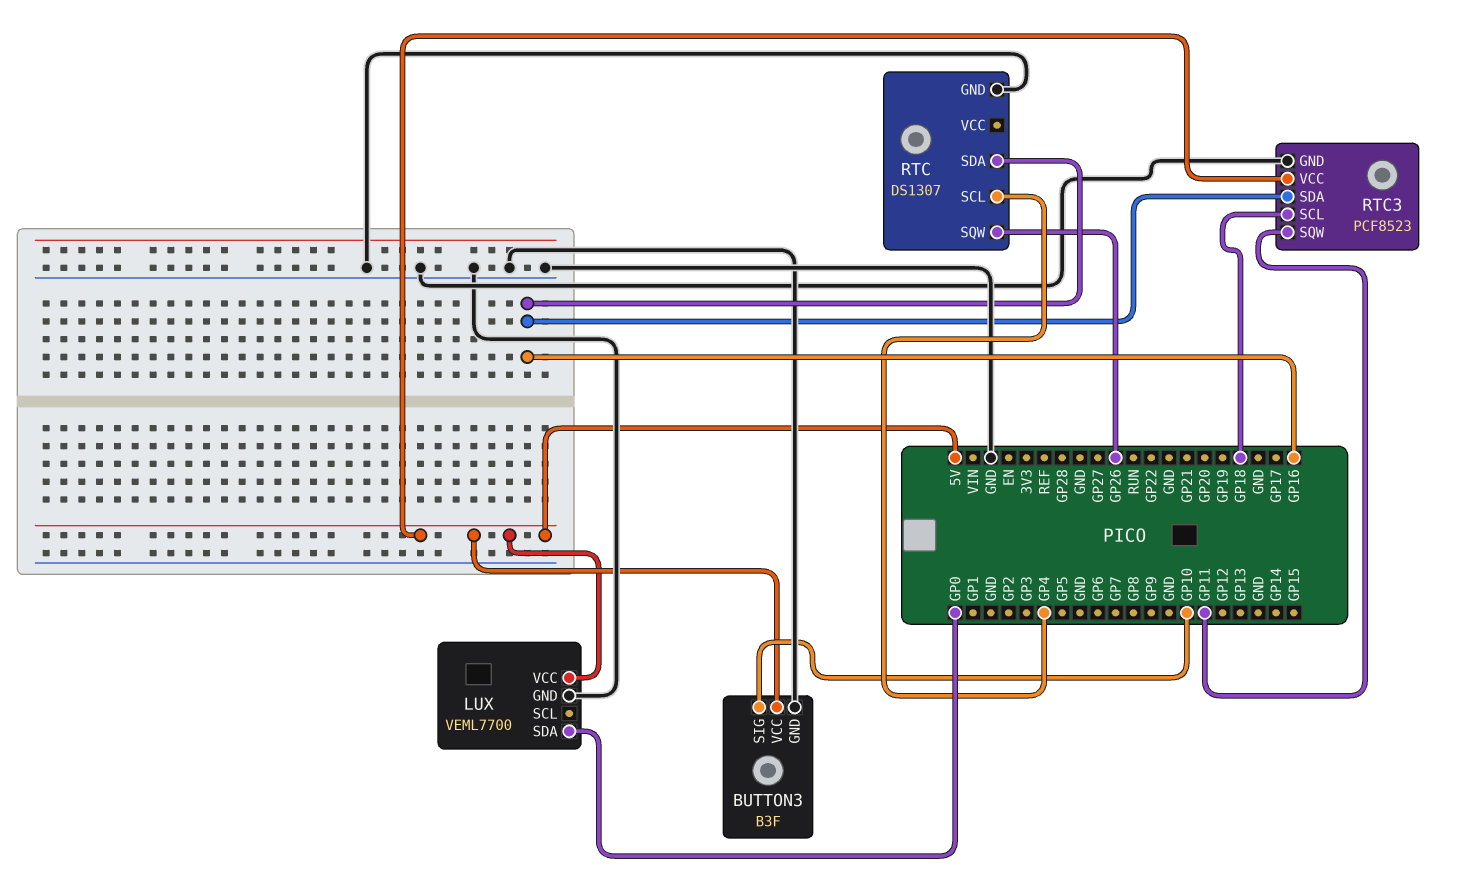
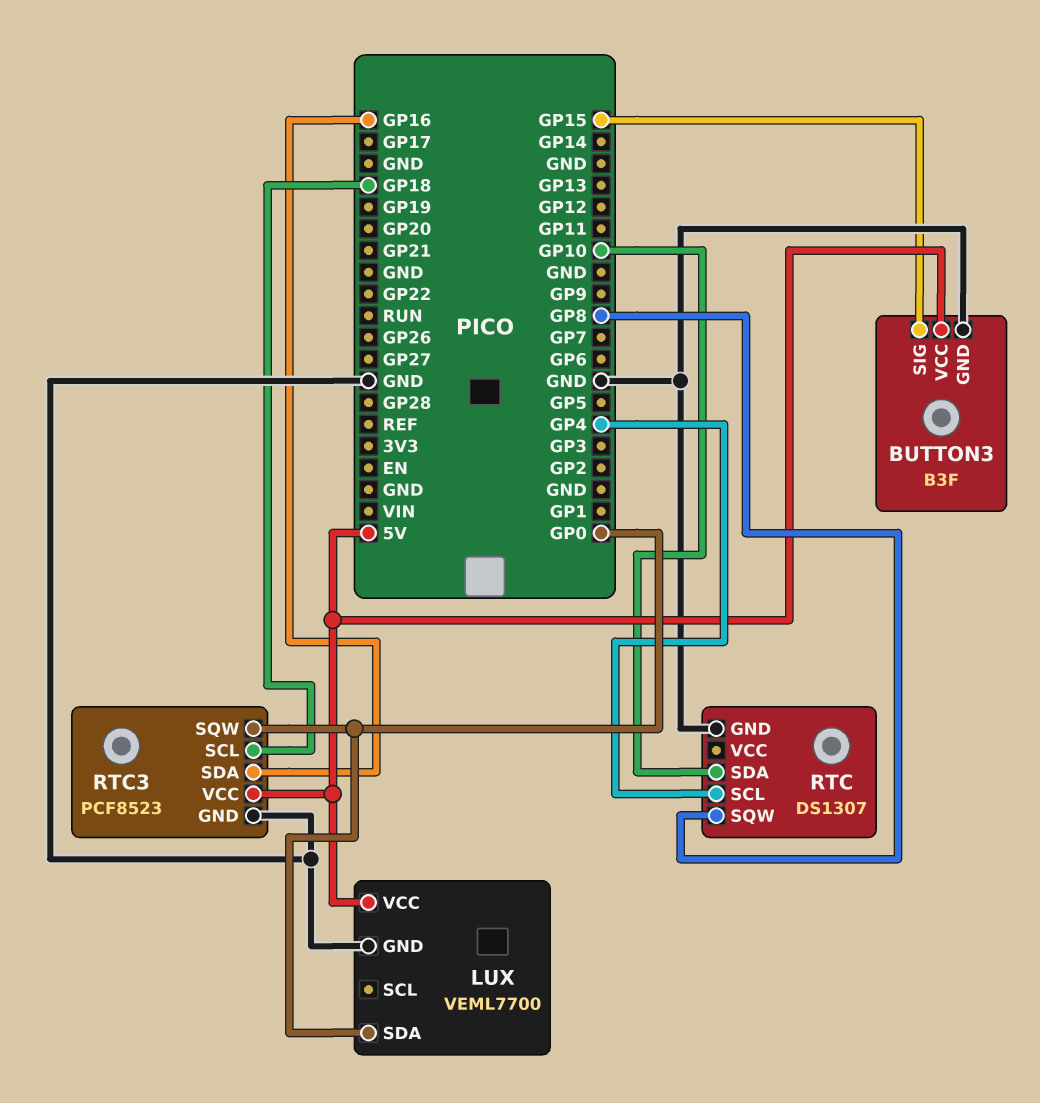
BUTTON3 pin SIG: GP10 -> GP15
RTC pin SDA: GP16 -> GP10
RTC pin SQW: GP26 -> GP8
RTC3 pin SQW: GP11 -> GP0

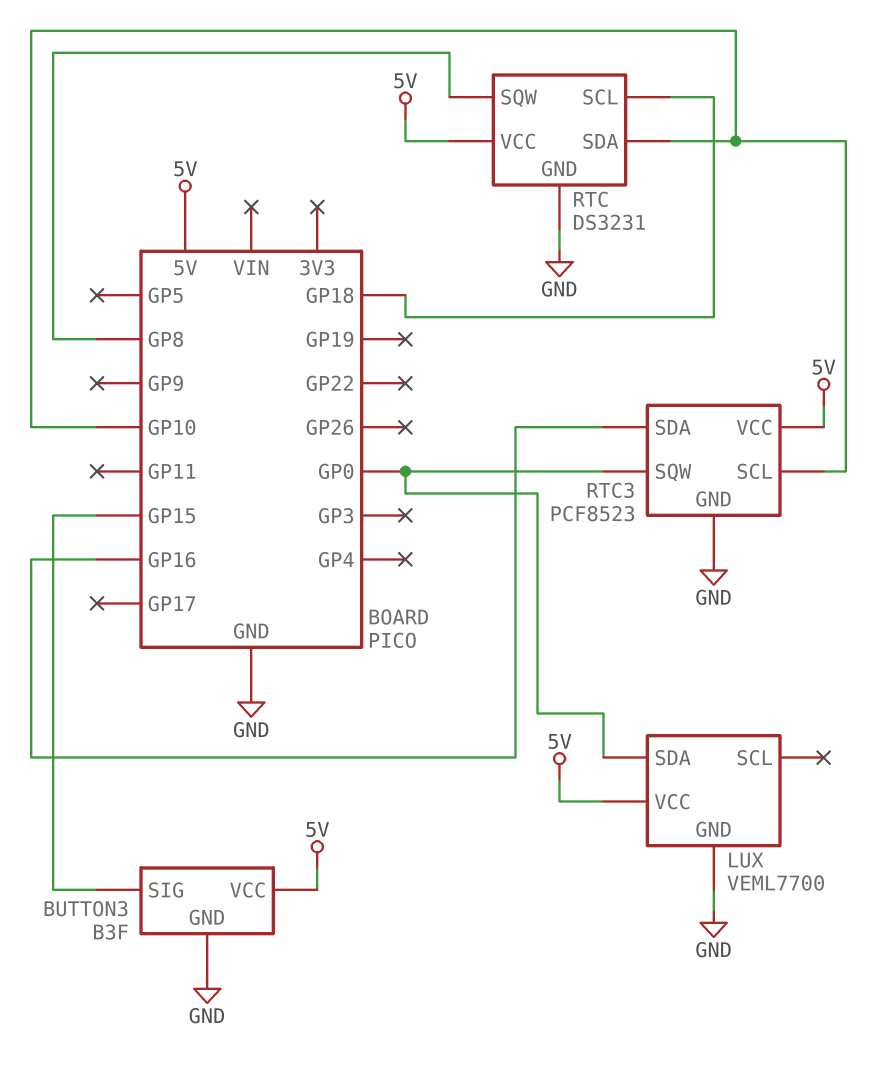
RTC: DS1307 -> DS3231
RTC pin SCL: GP4 -> GP18
RTC pin VCC: none -> 5V
RTC3 pin SCL: GP18 -> GP10

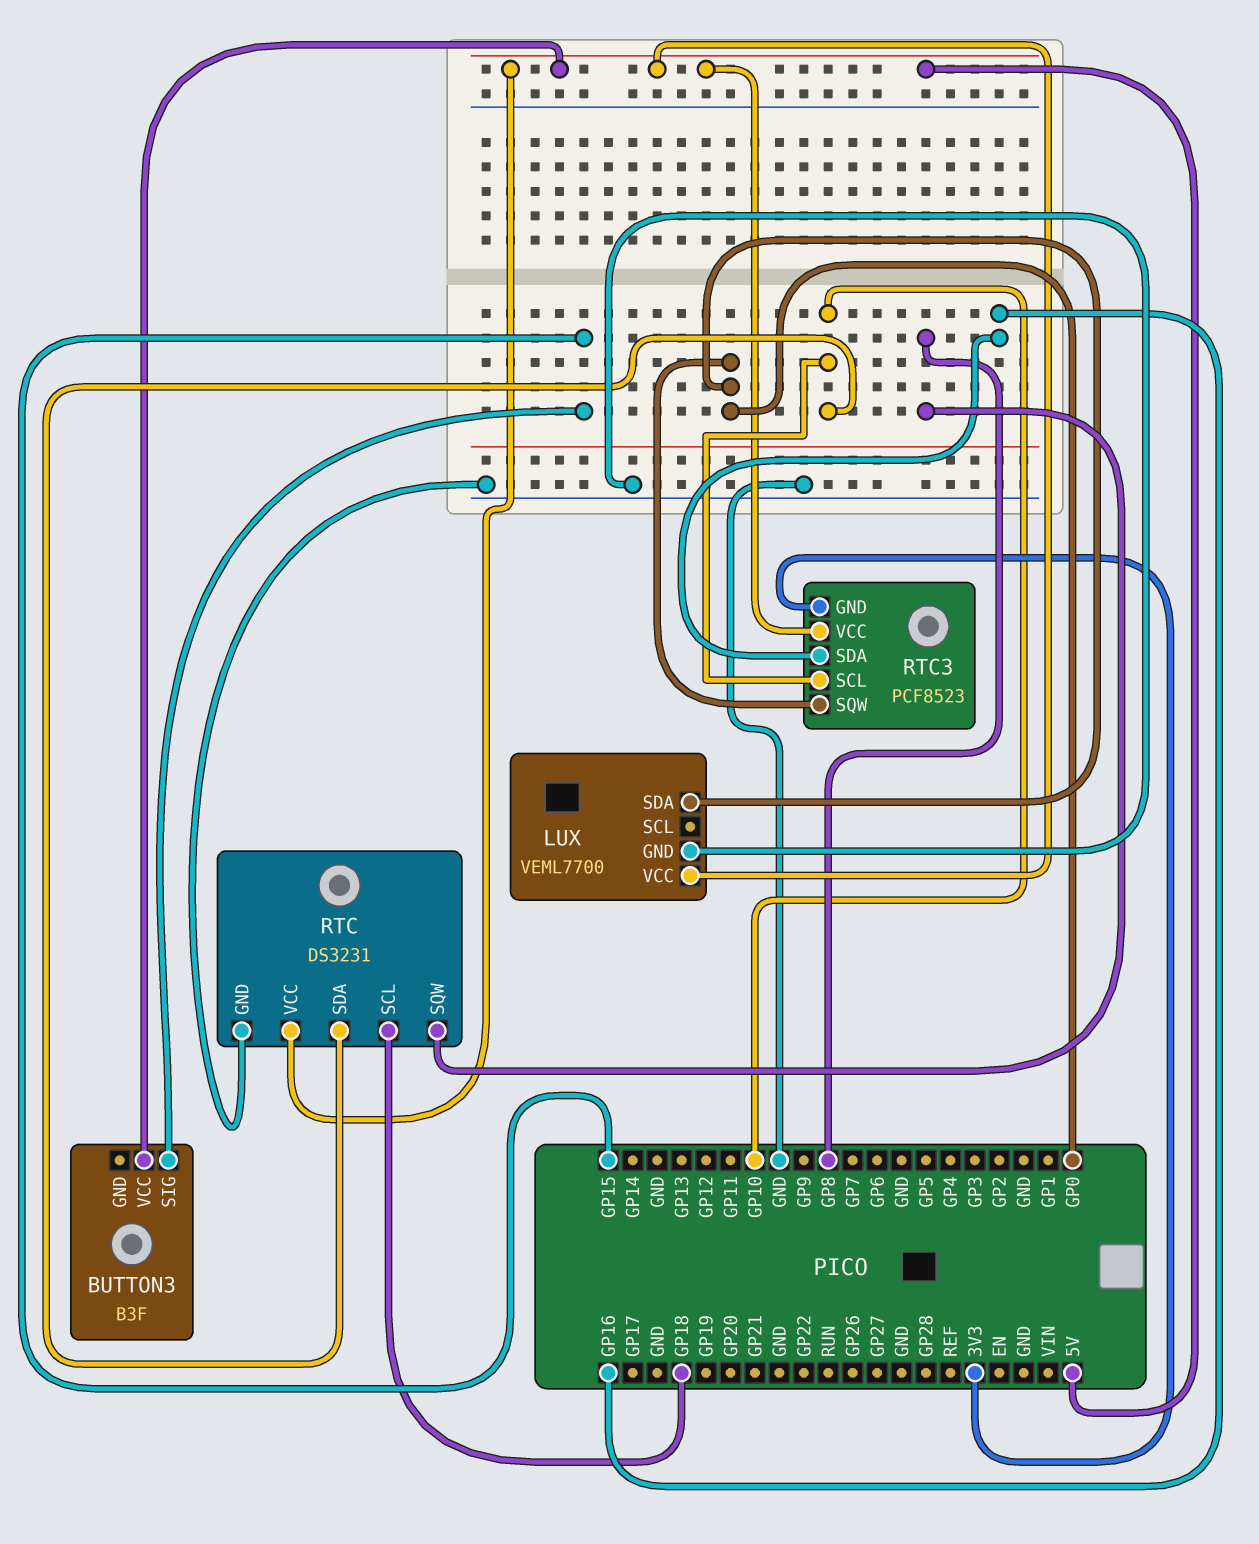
BUTTON3 pin GND: GND -> none
RTC3 pin GND: GND -> 3V3

